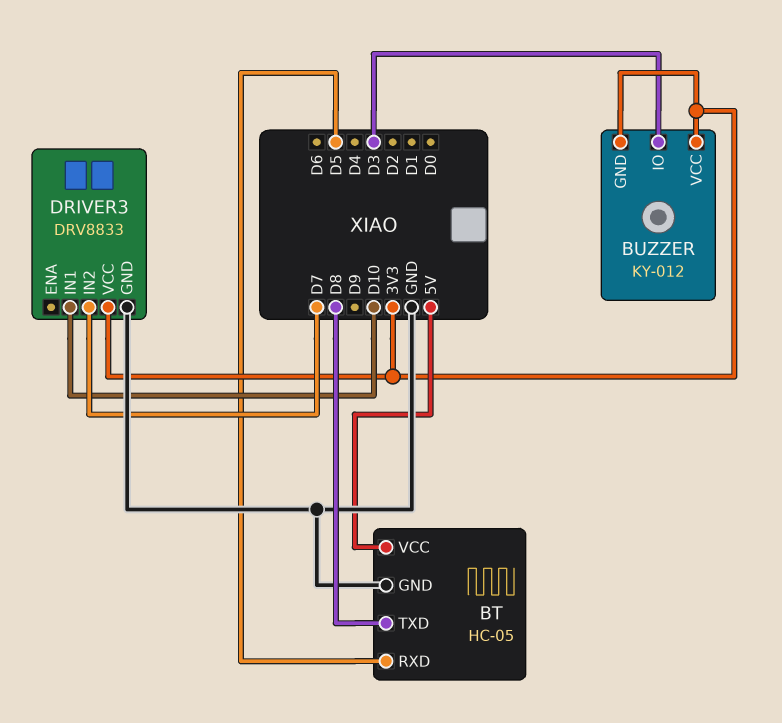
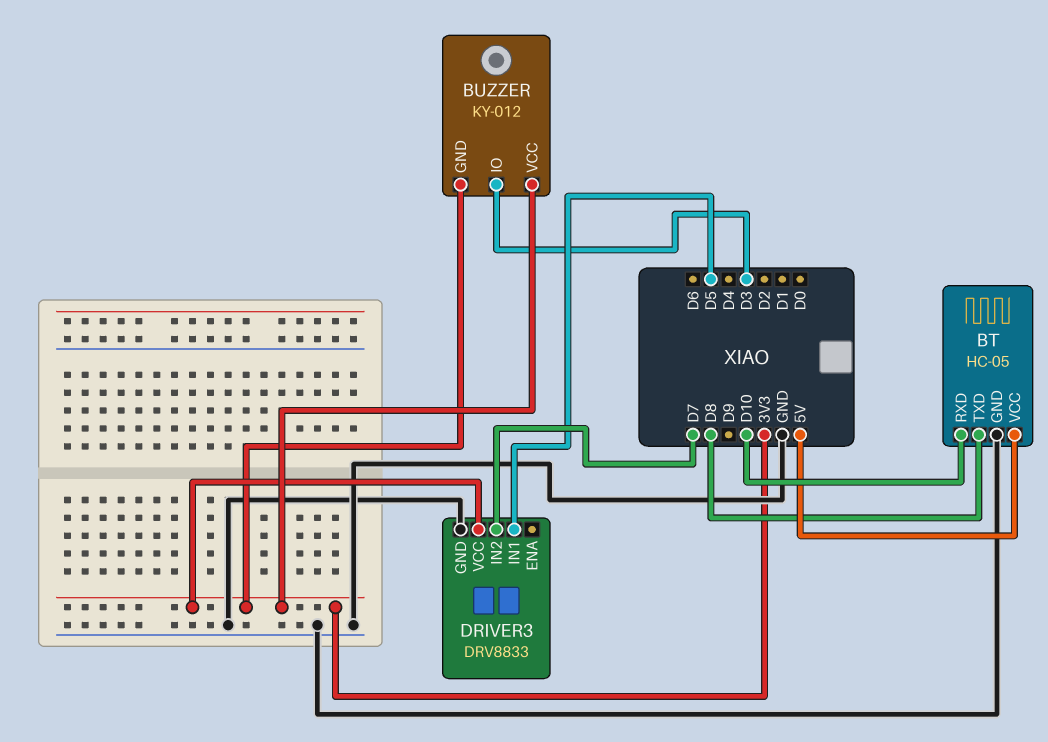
BT pin RXD: D5 -> D10
DRIVER3 pin IN1: D10 -> D5

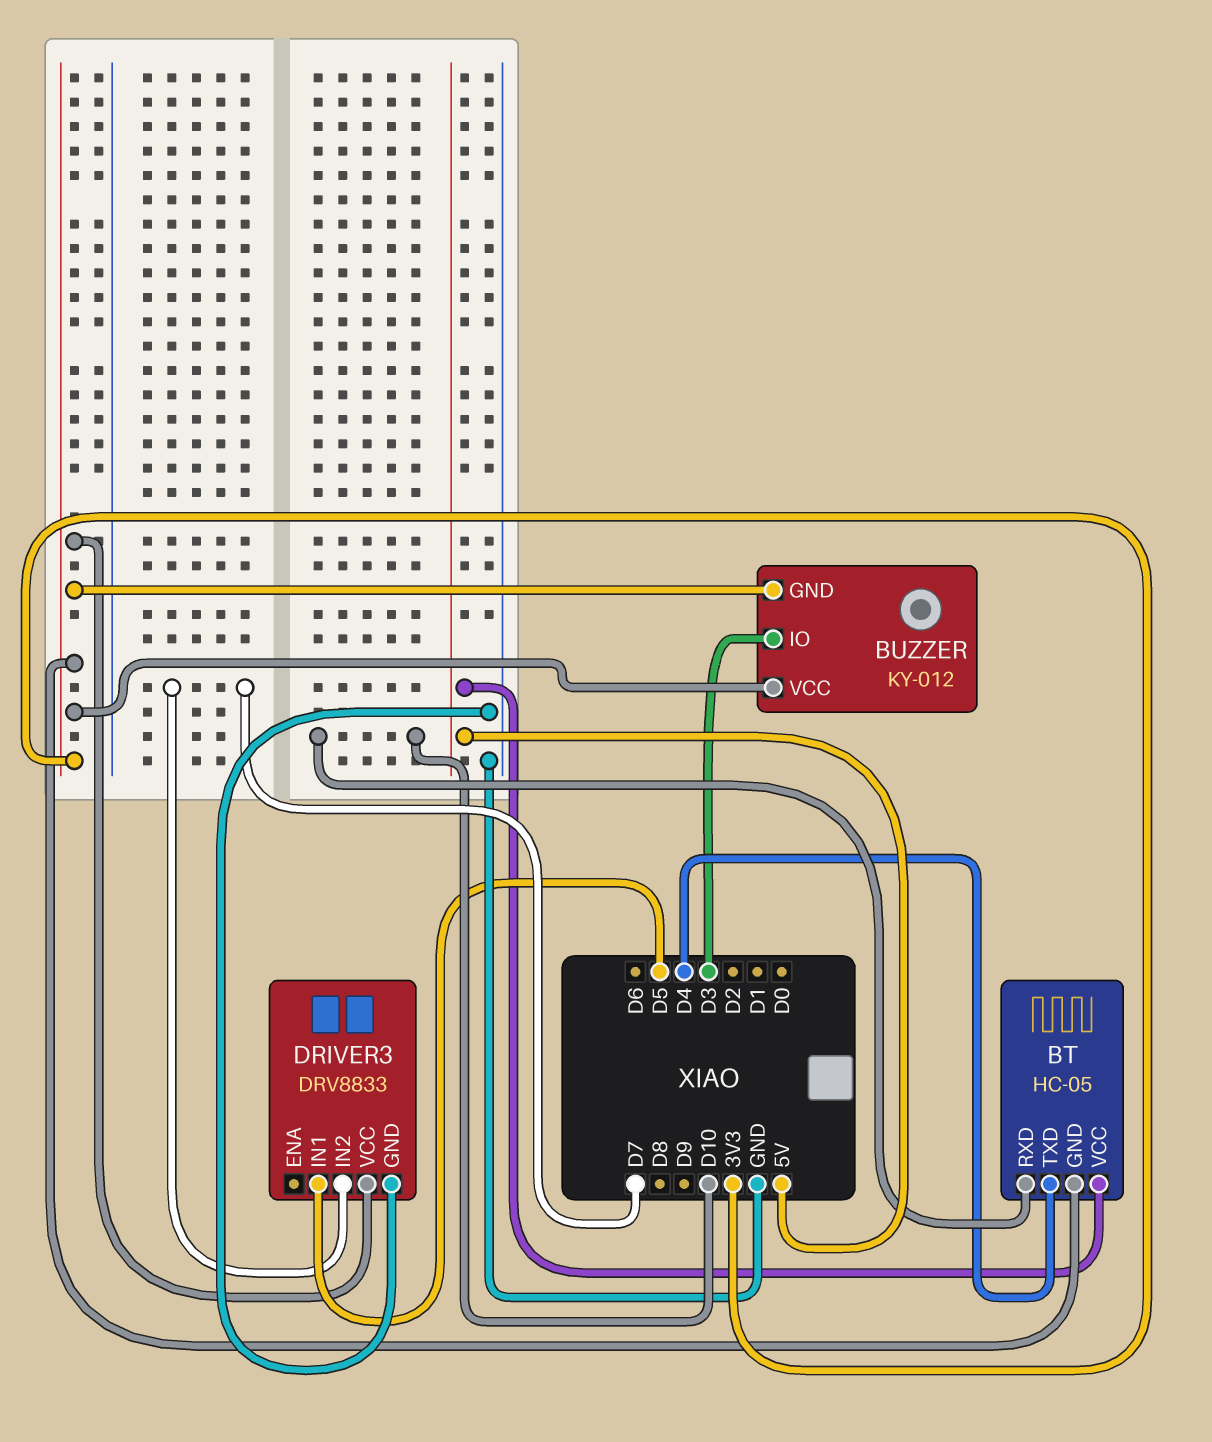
BT pin GND: GND -> 3V3
BT pin TXD: D8 -> D4

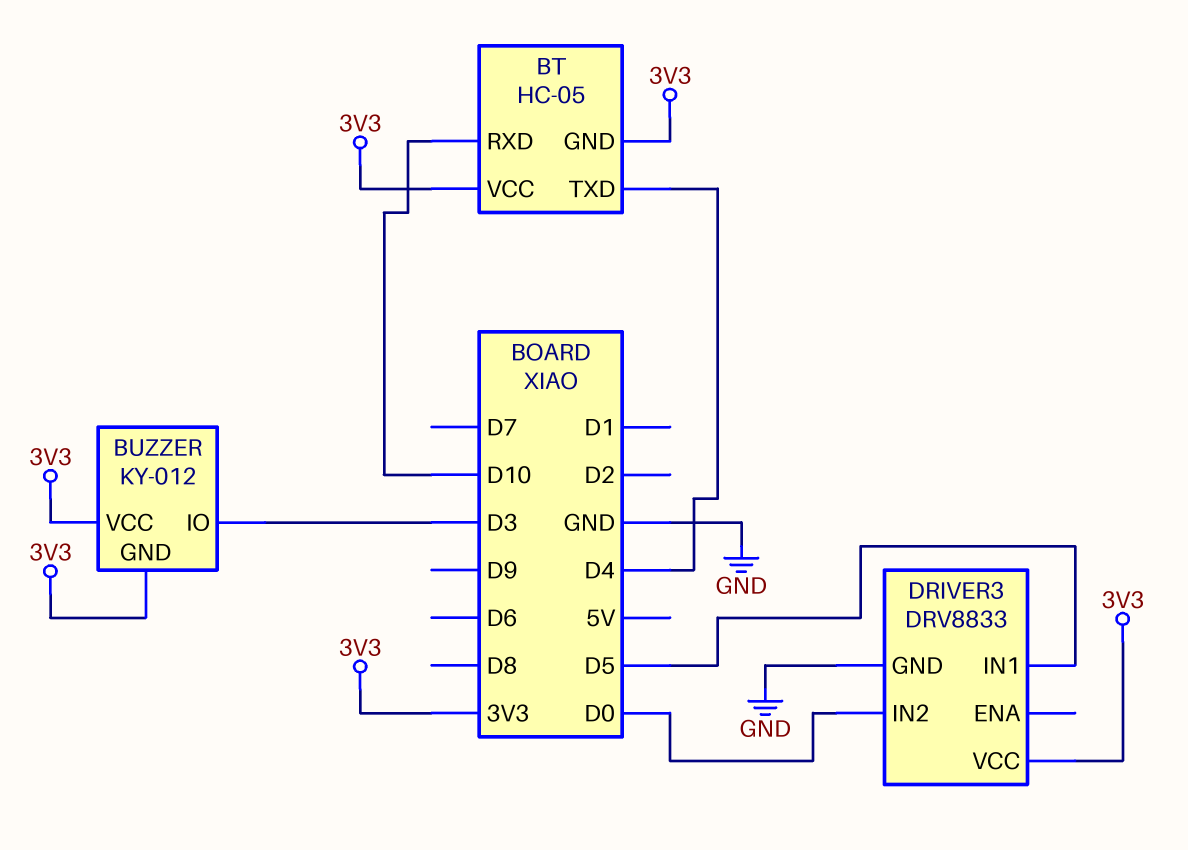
BT pin VCC: 5V -> 3V3
DRIVER3 pin IN2: D7 -> D0

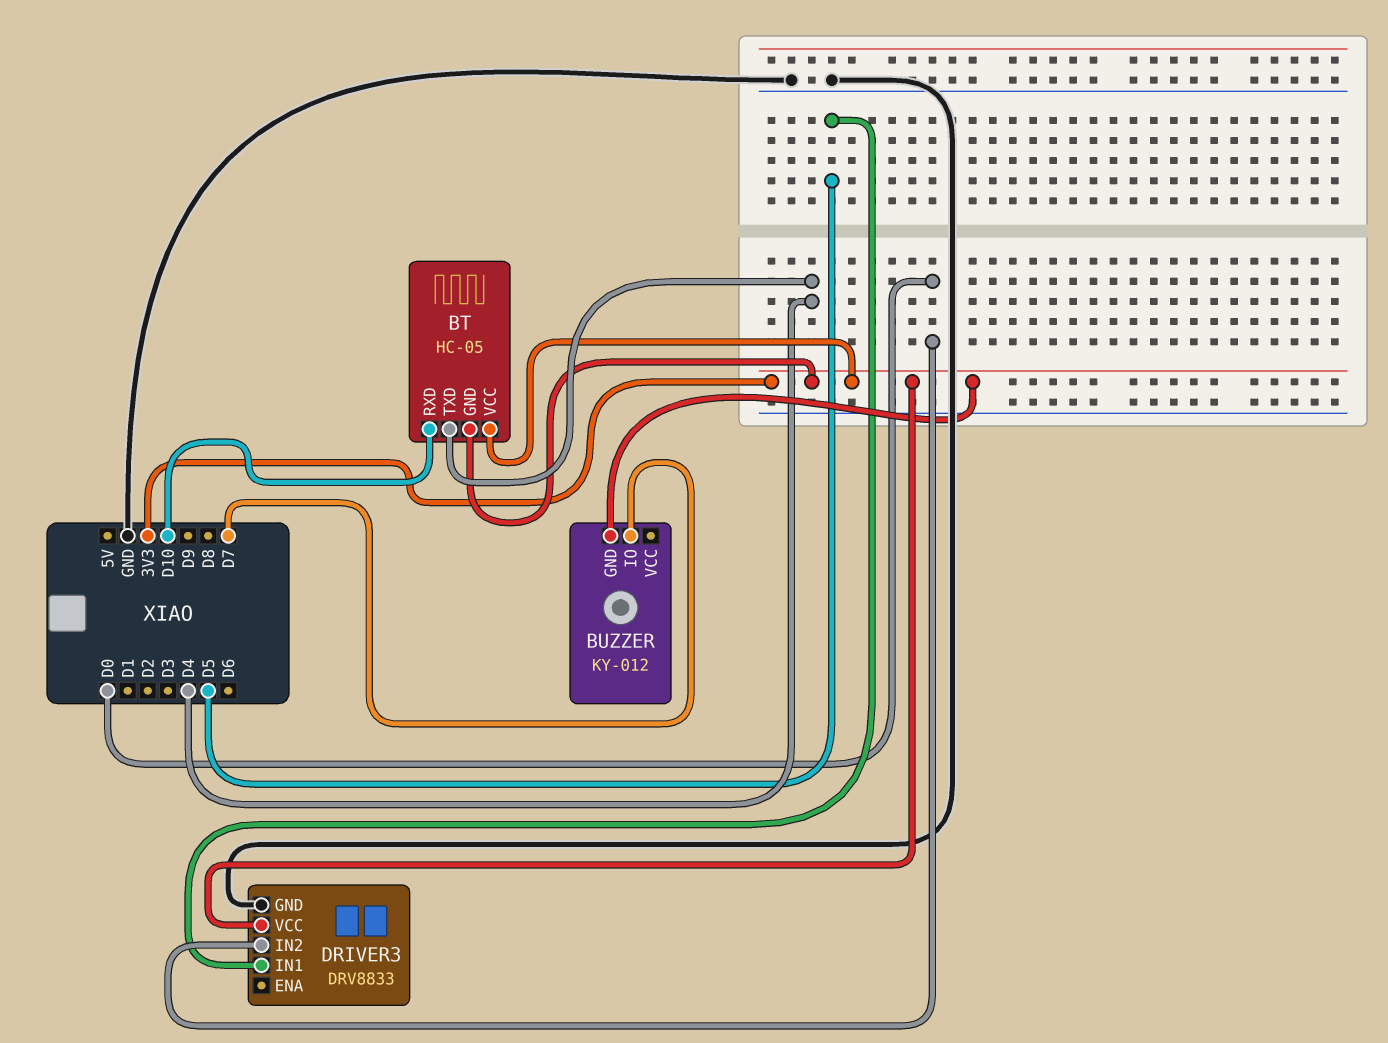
BUZZER pin IO: D3 -> D7
BUZZER pin VCC: 3V3 -> none

